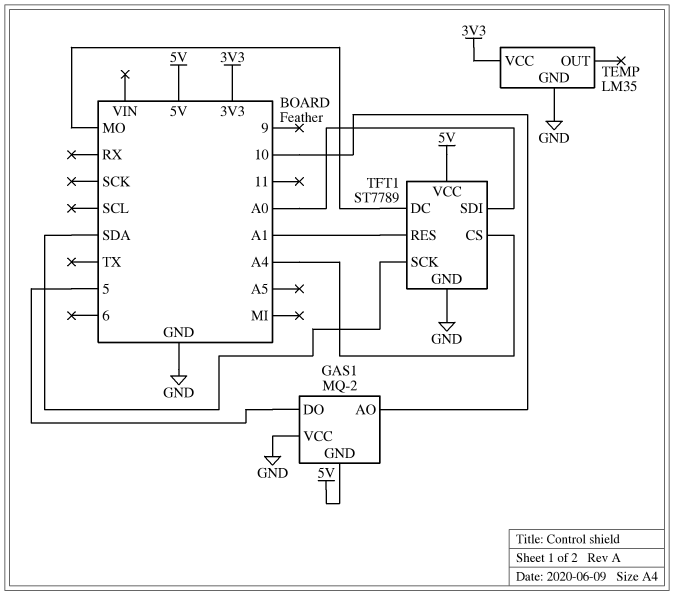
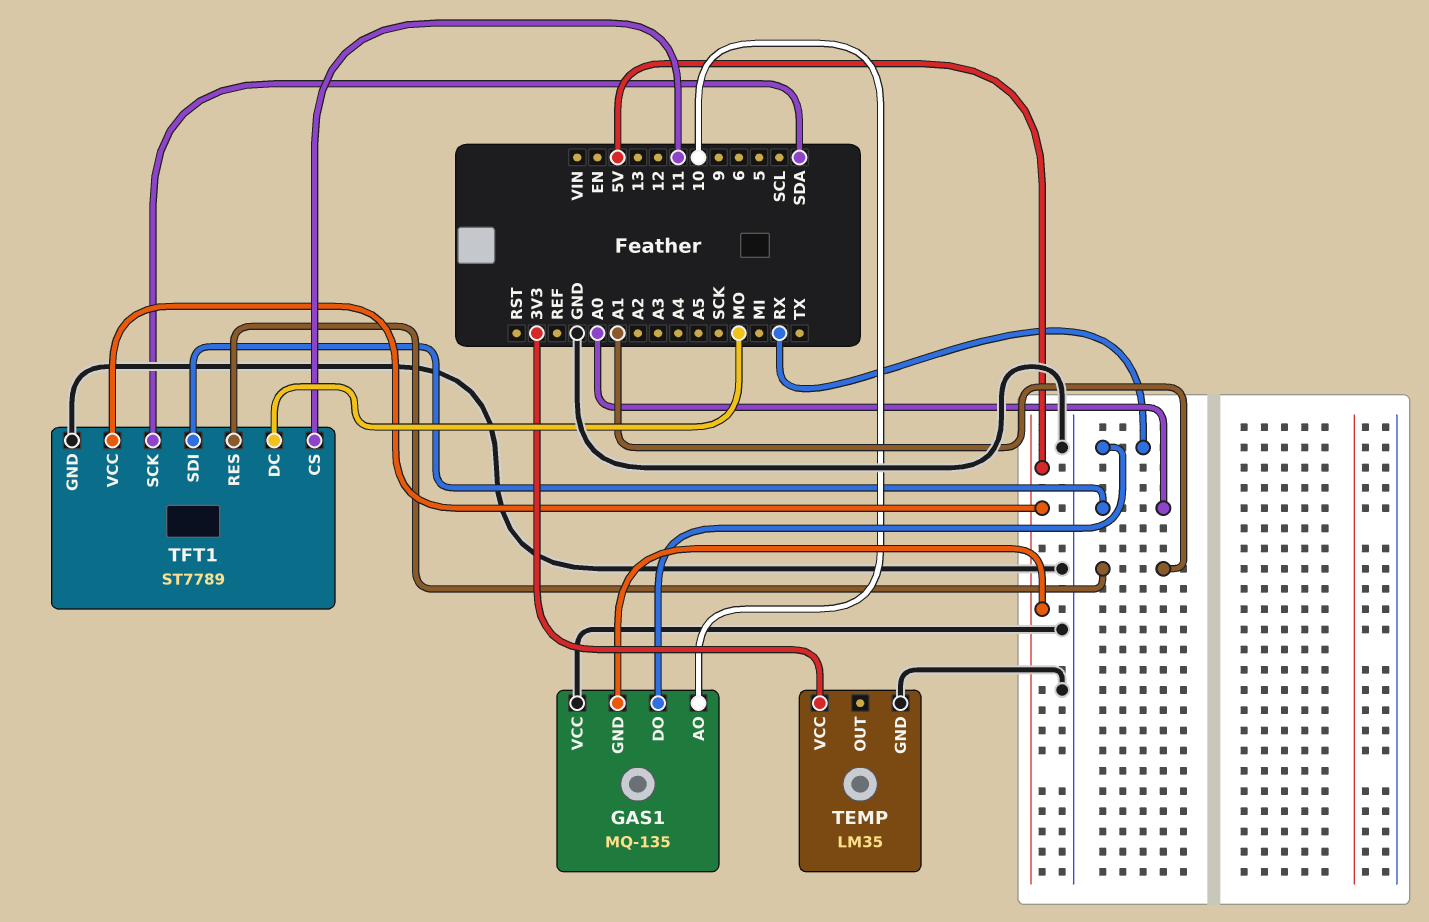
GAS1: MQ-2 -> MQ-135
GAS1 pin DO: 5 -> RX
TFT1 pin CS: A4 -> 11

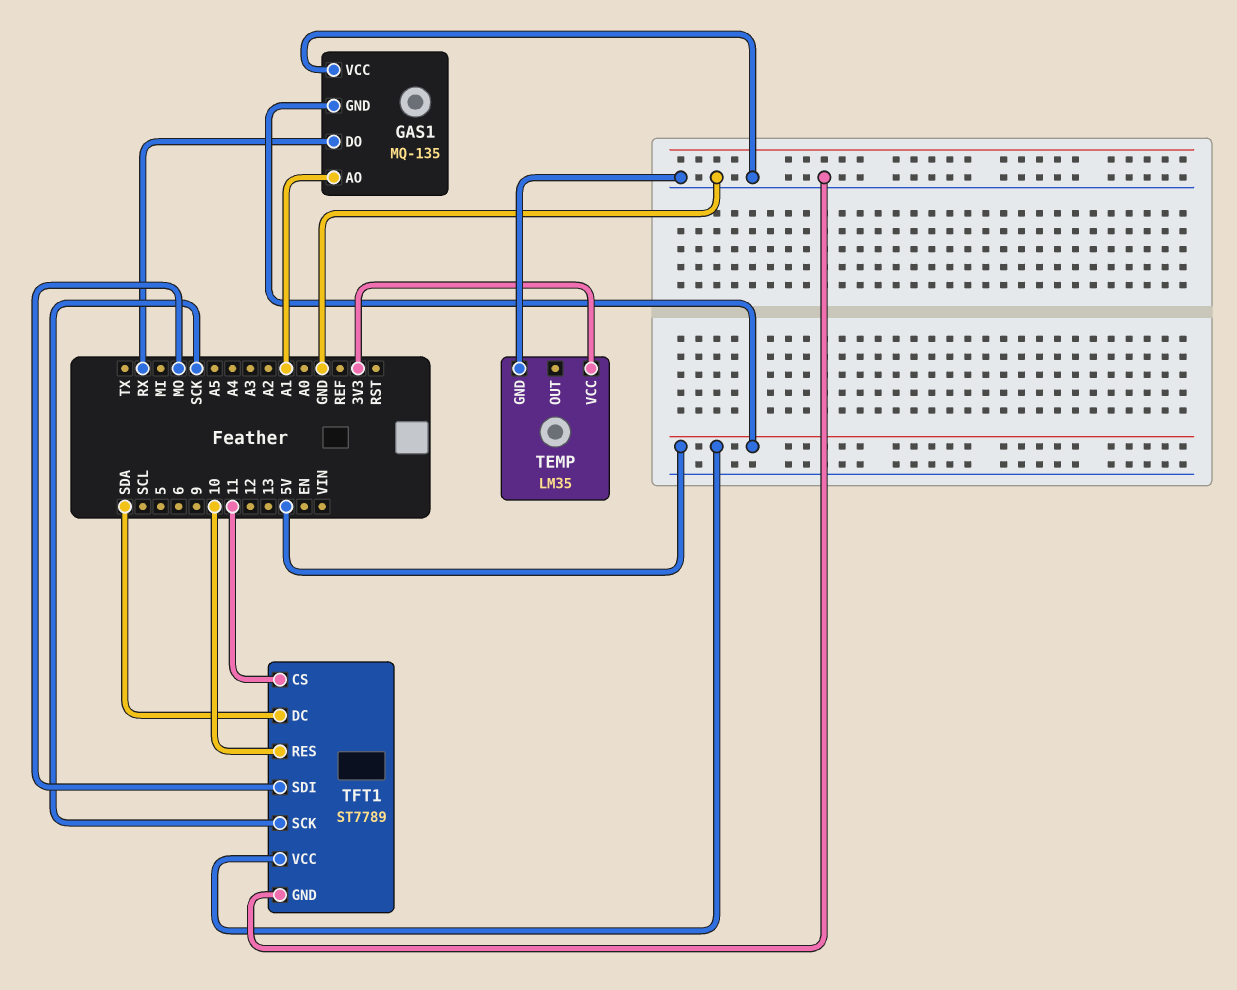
GAS1 pin AO: 10 -> A1
TFT1 pin DC: MO -> SDA
TFT1 pin RES: A1 -> 10
TFT1 pin SCK: SDA -> SCK
TFT1 pin SDI: A0 -> MO

